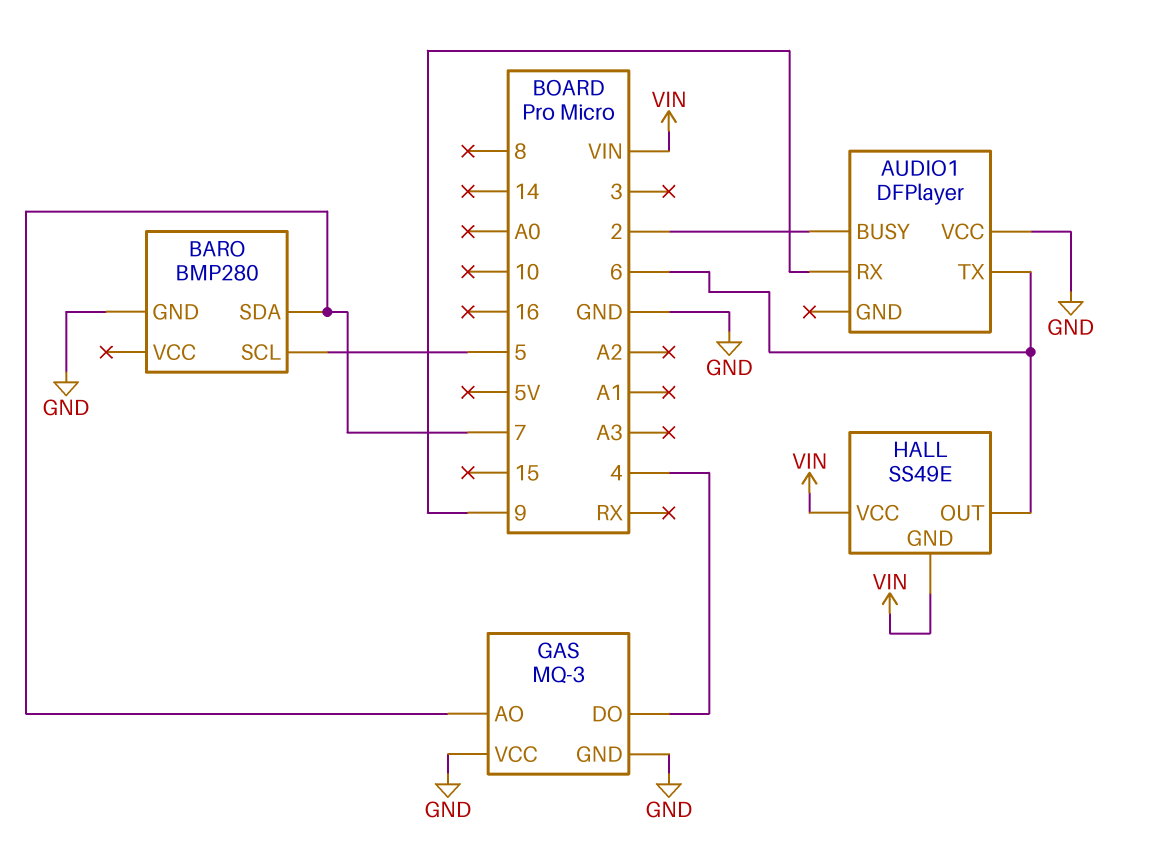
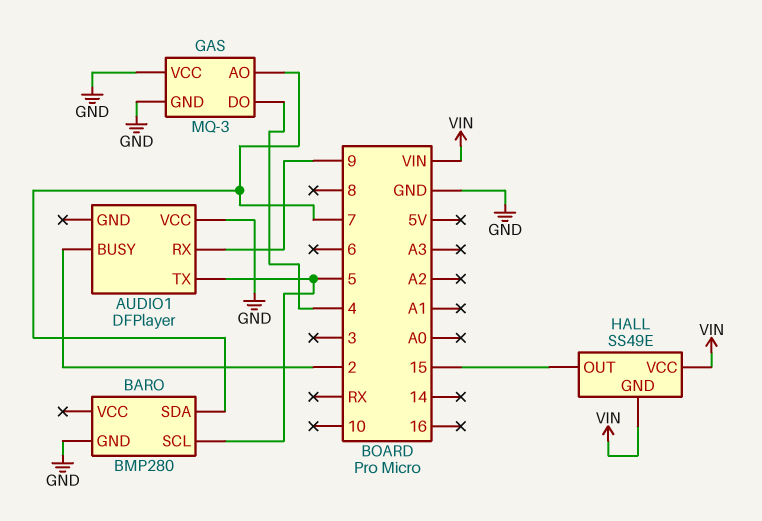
AUDIO1 pin TX: 6 -> 5
HALL pin OUT: 6 -> 15

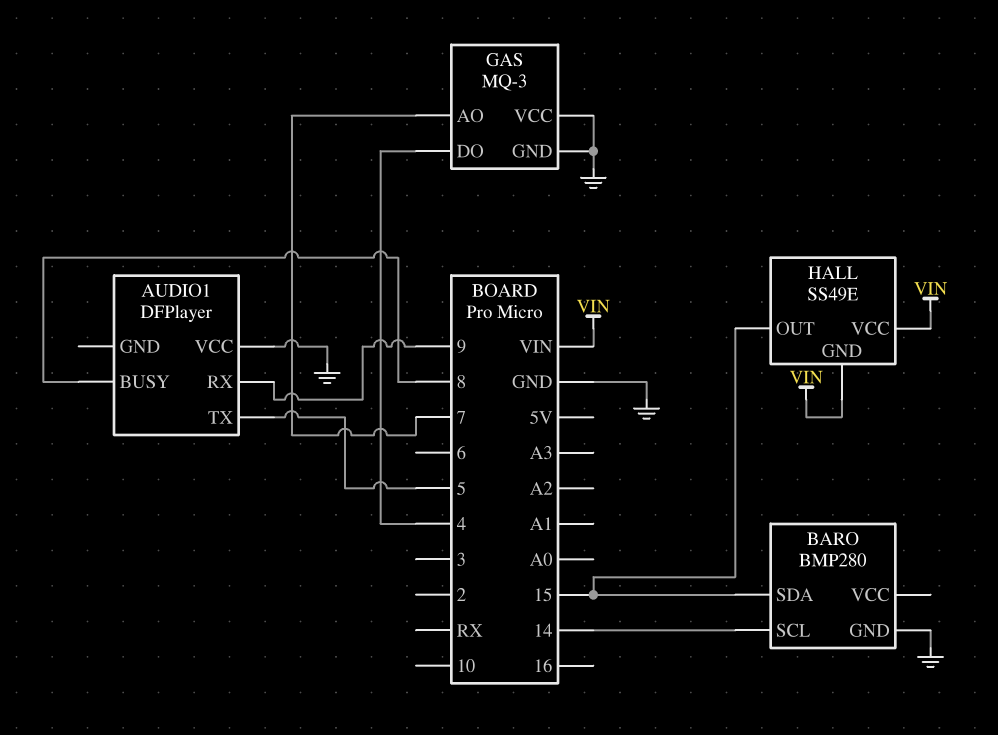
AUDIO1 pin BUSY: 2 -> 8
BARO pin SCL: 5 -> 14
BARO pin SDA: 7 -> 15

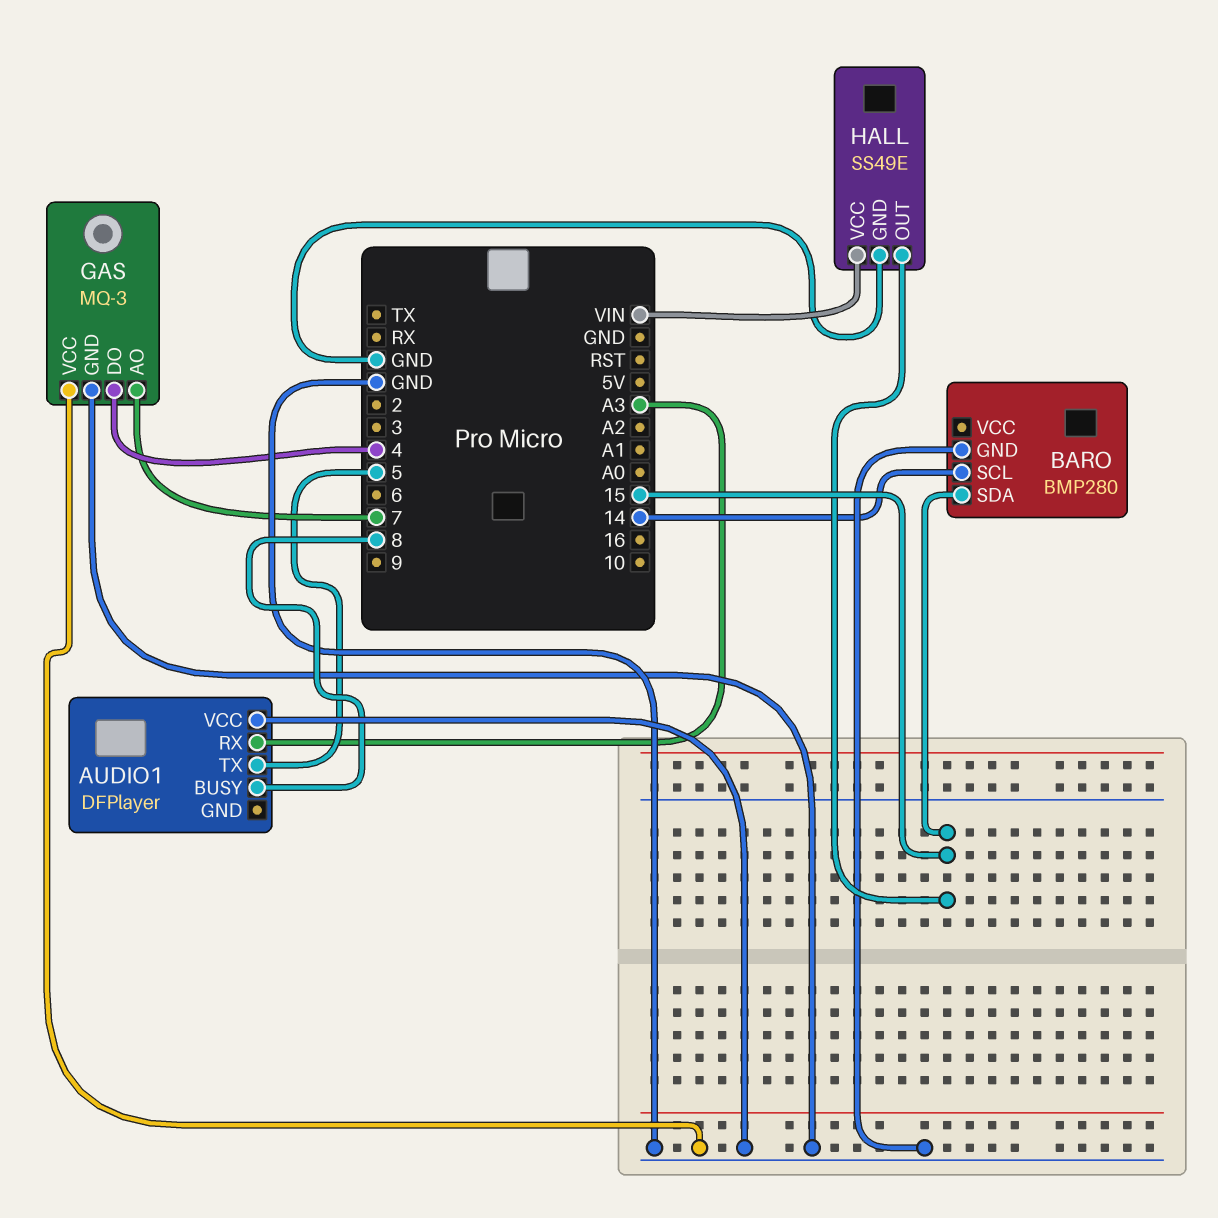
AUDIO1 pin RX: 9 -> A3
HALL pin GND: VIN -> GND

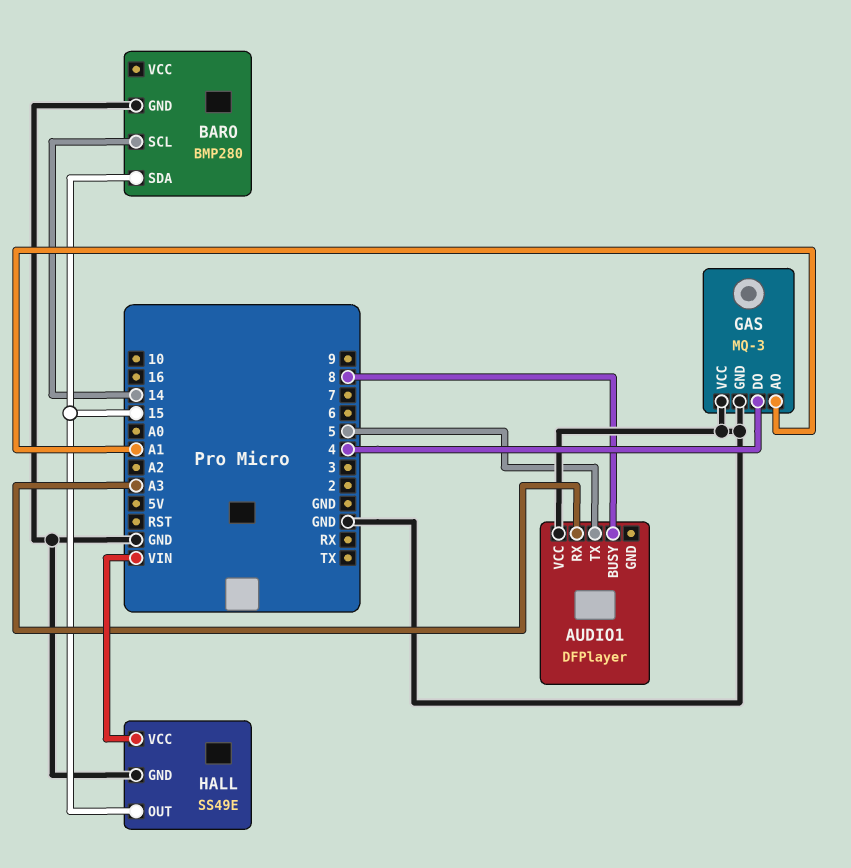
GAS pin AO: 7 -> A1

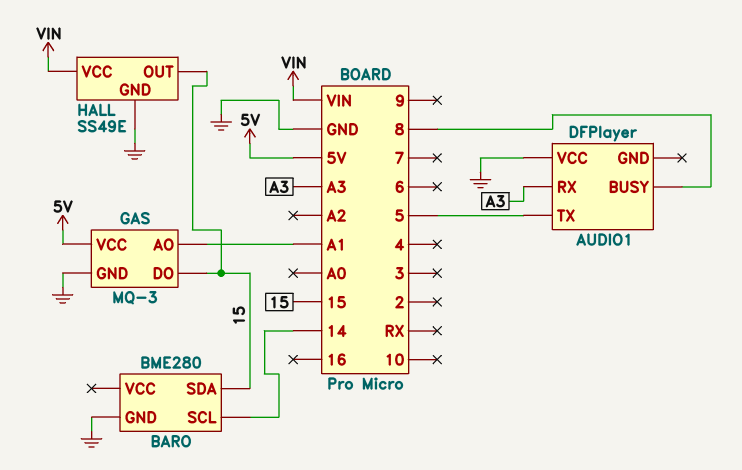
BARO: BMP280 -> BME280
GAS pin DO: 4 -> 15
GAS pin VCC: GND -> 5V

